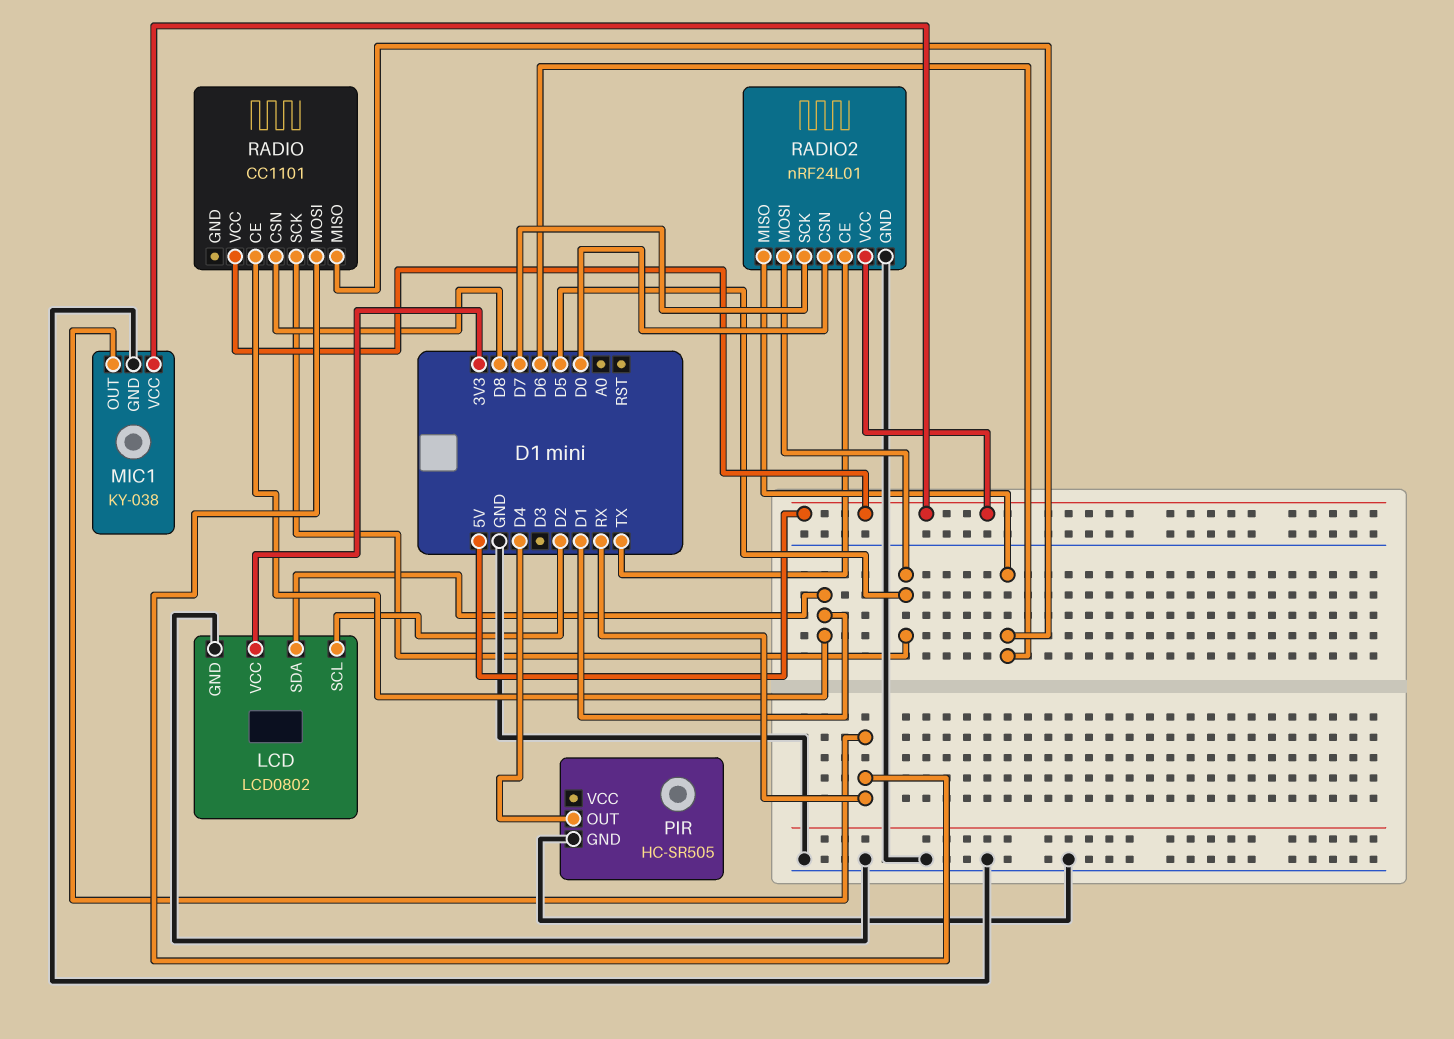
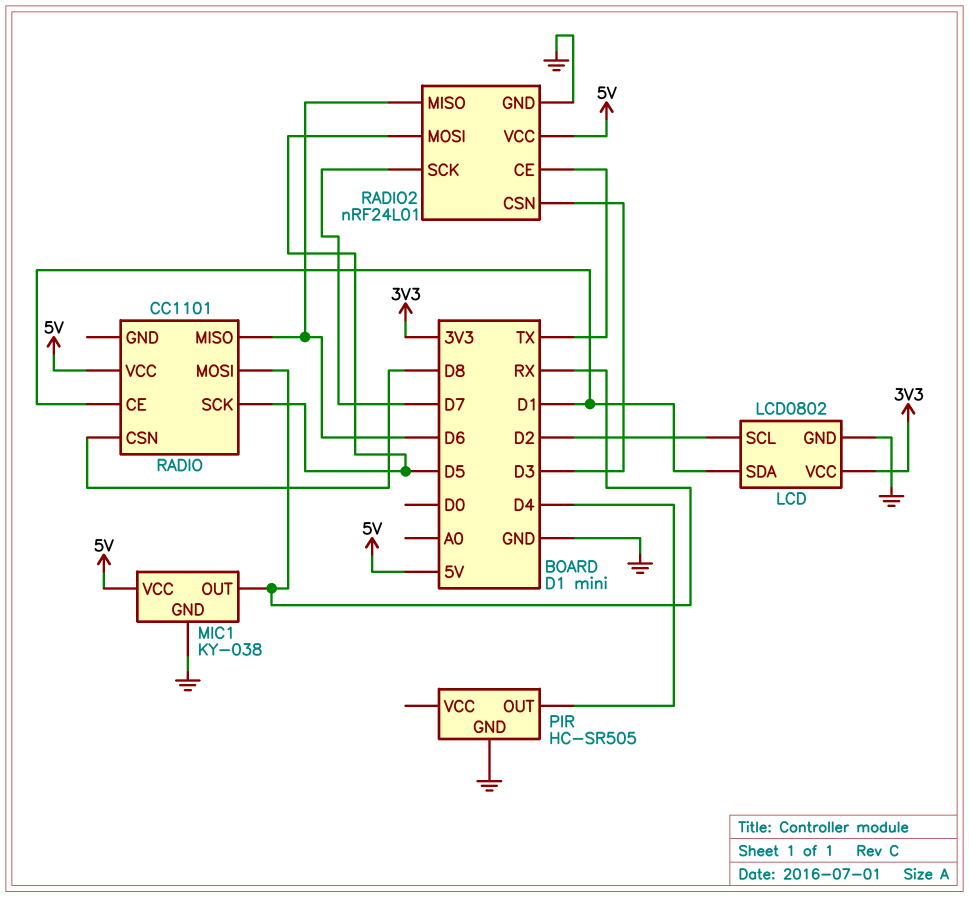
RADIO2 pin CSN: D0 -> D3

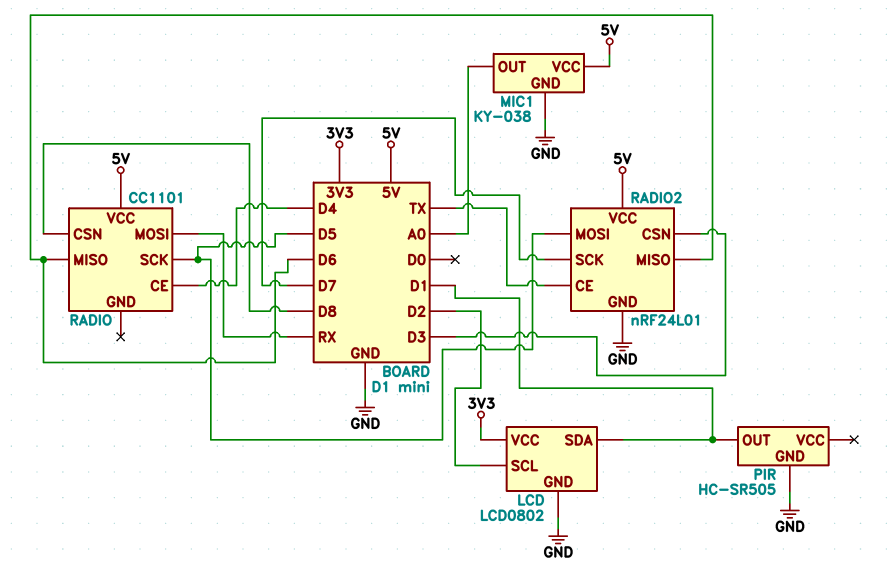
MIC1 pin OUT: RX -> A0
PIR pin OUT: D4 -> D1
RADIO pin CE: D1 -> D4

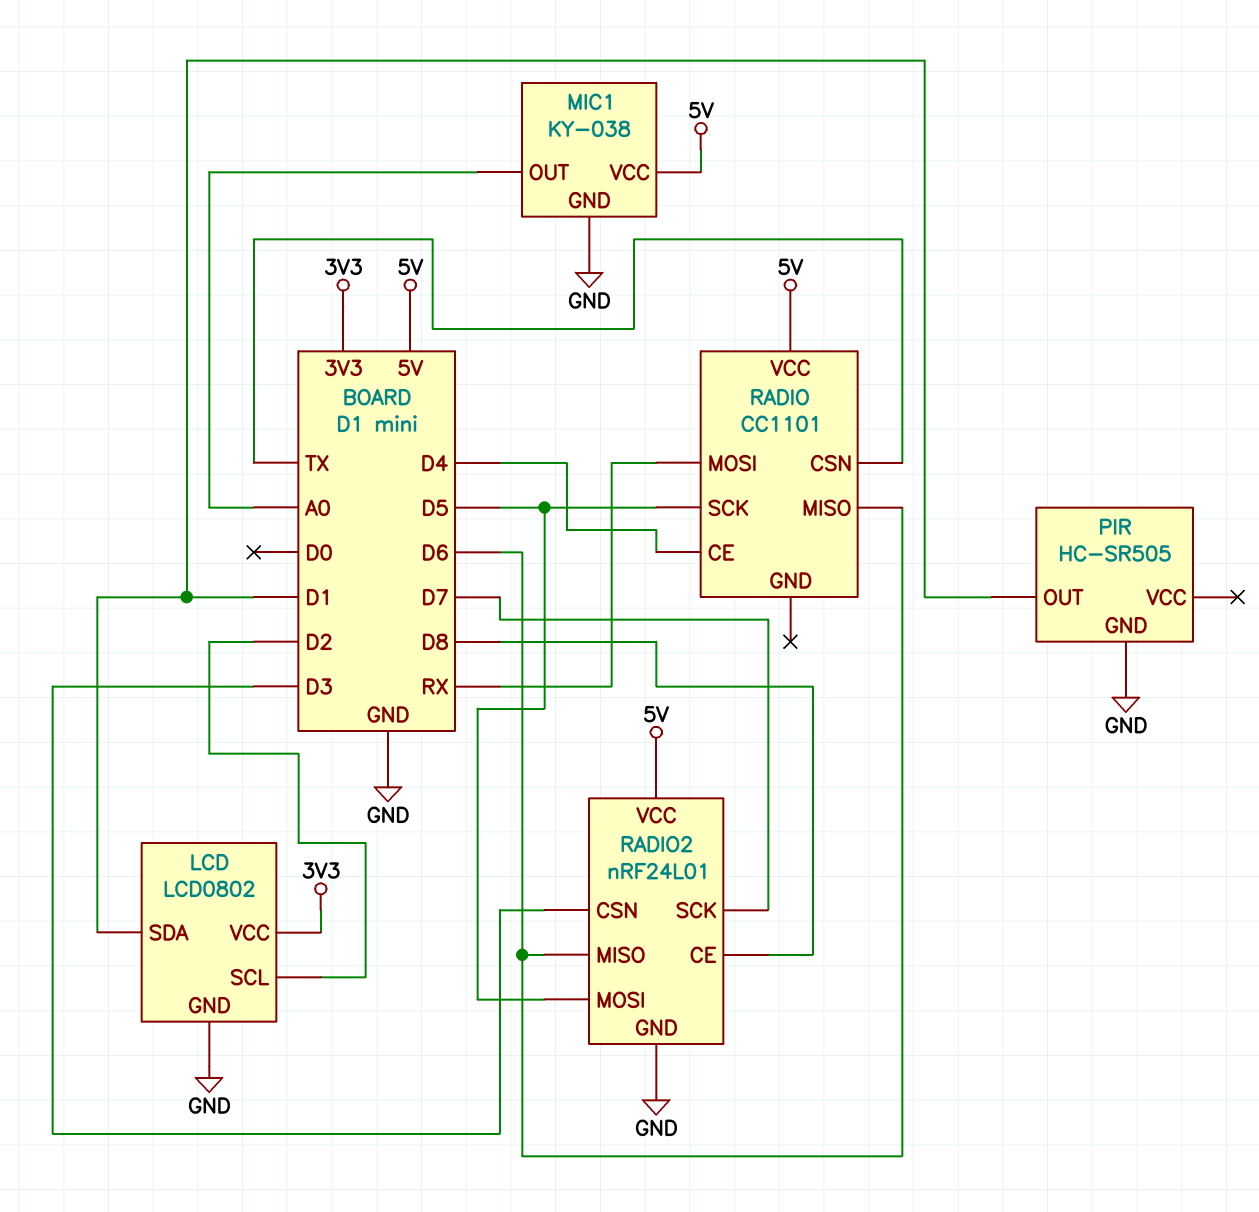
RADIO pin CSN: D8 -> TX
RADIO2 pin CE: TX -> D8

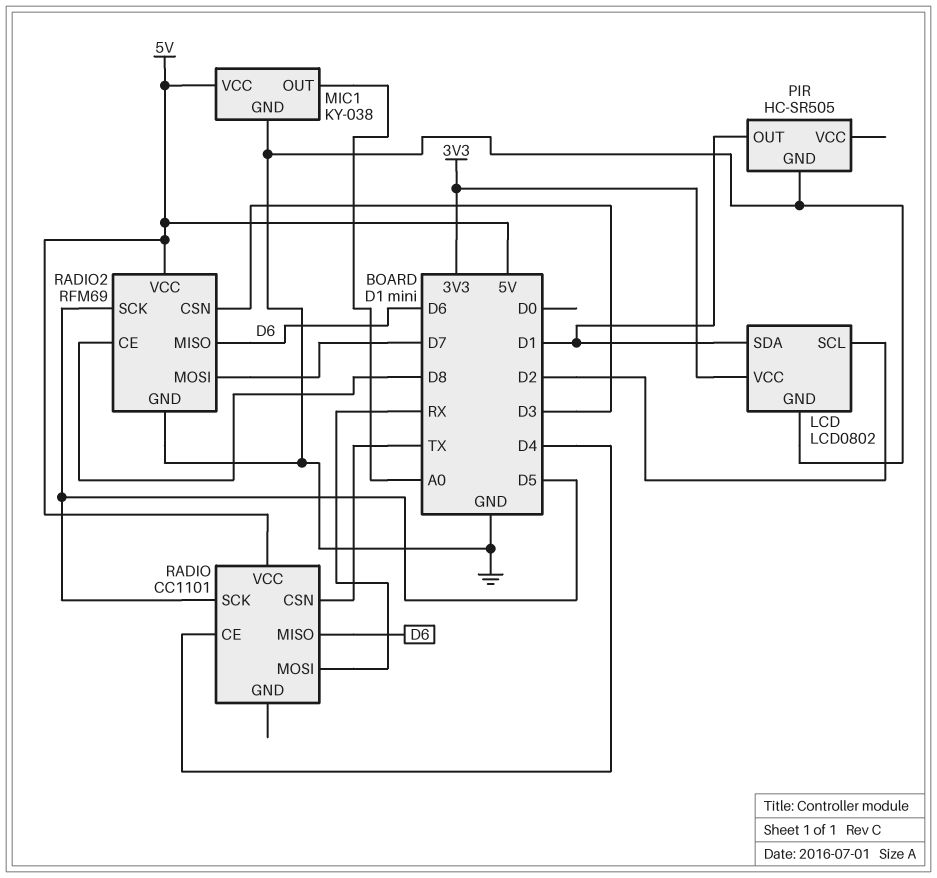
RADIO2: nRF24L01 -> RFM69
RADIO2 pin MOSI: D5 -> D7
RADIO2 pin SCK: D7 -> D5

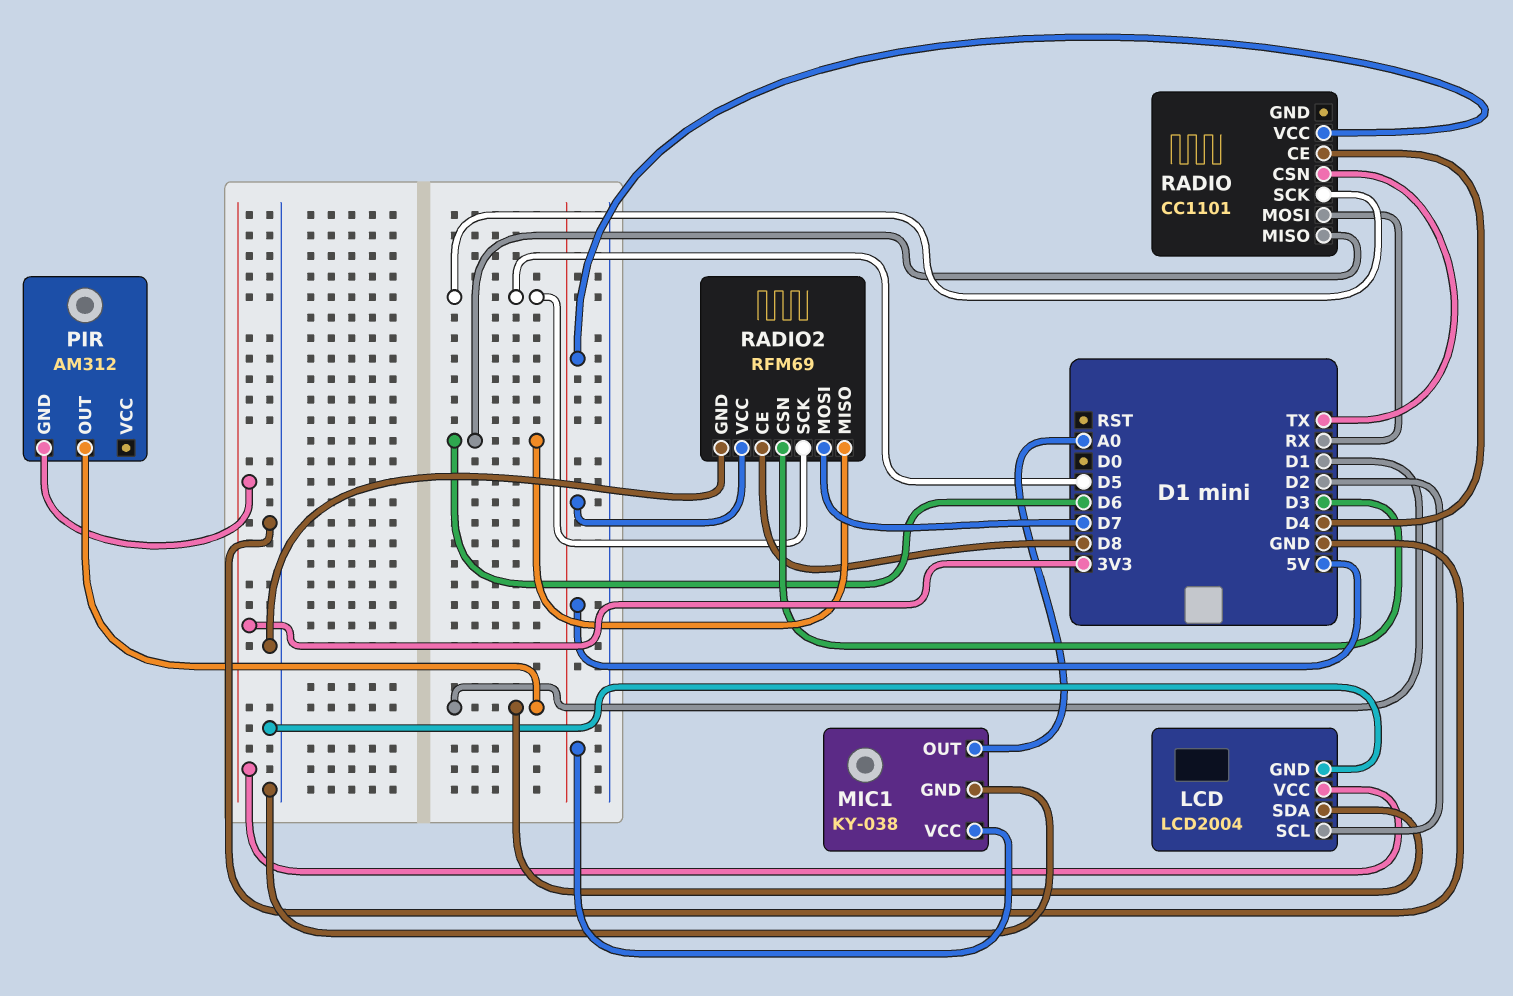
LCD: LCD0802 -> LCD2004
PIR: HC-SR505 -> AM312
PIR pin GND: GND -> 3V3

